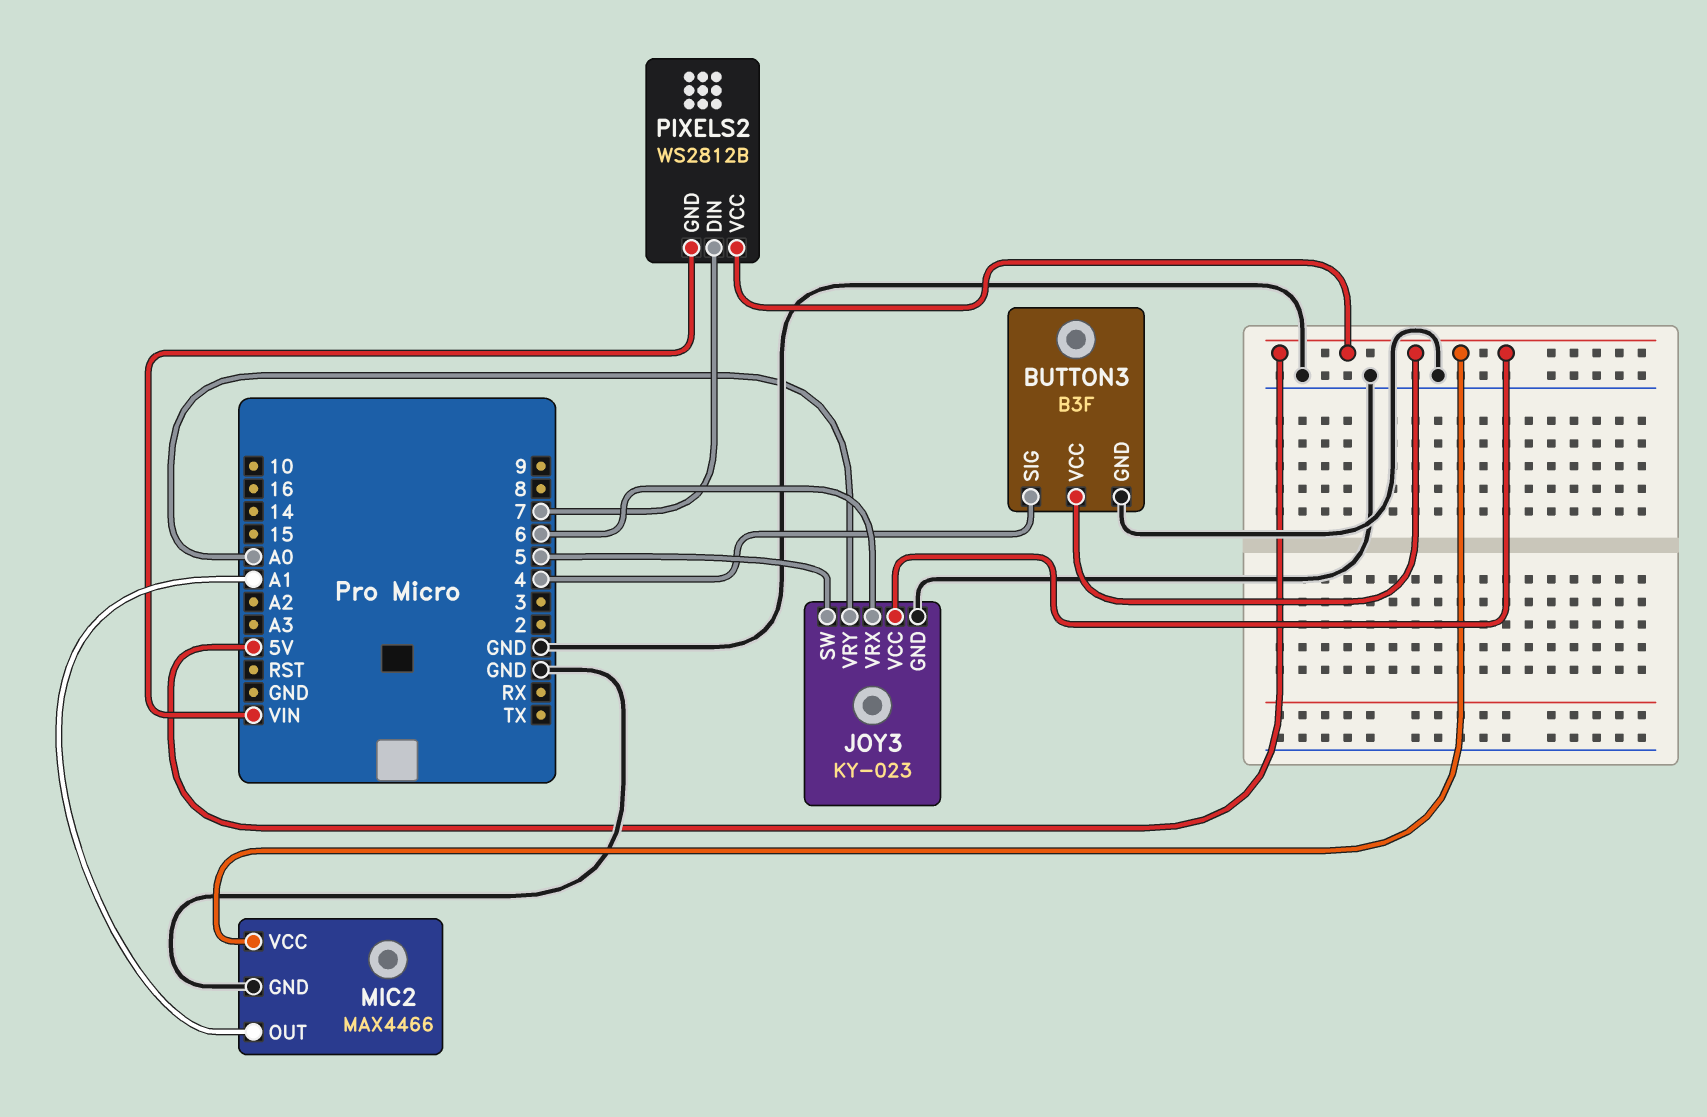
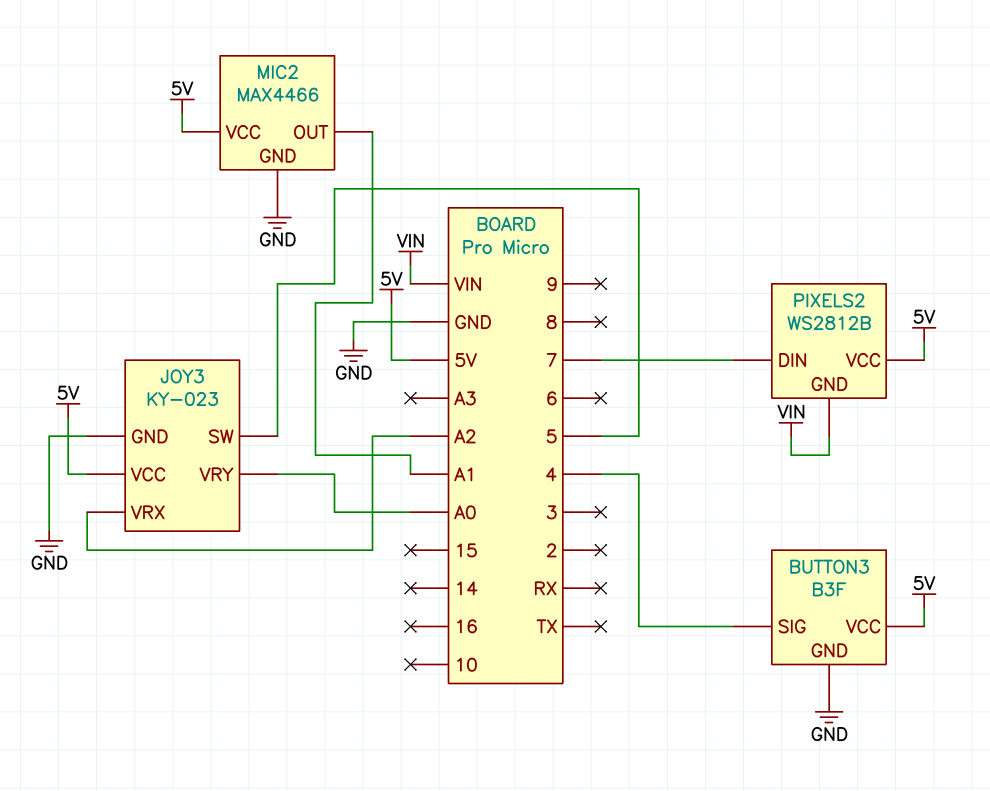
JOY3 pin VRX: 6 -> A2

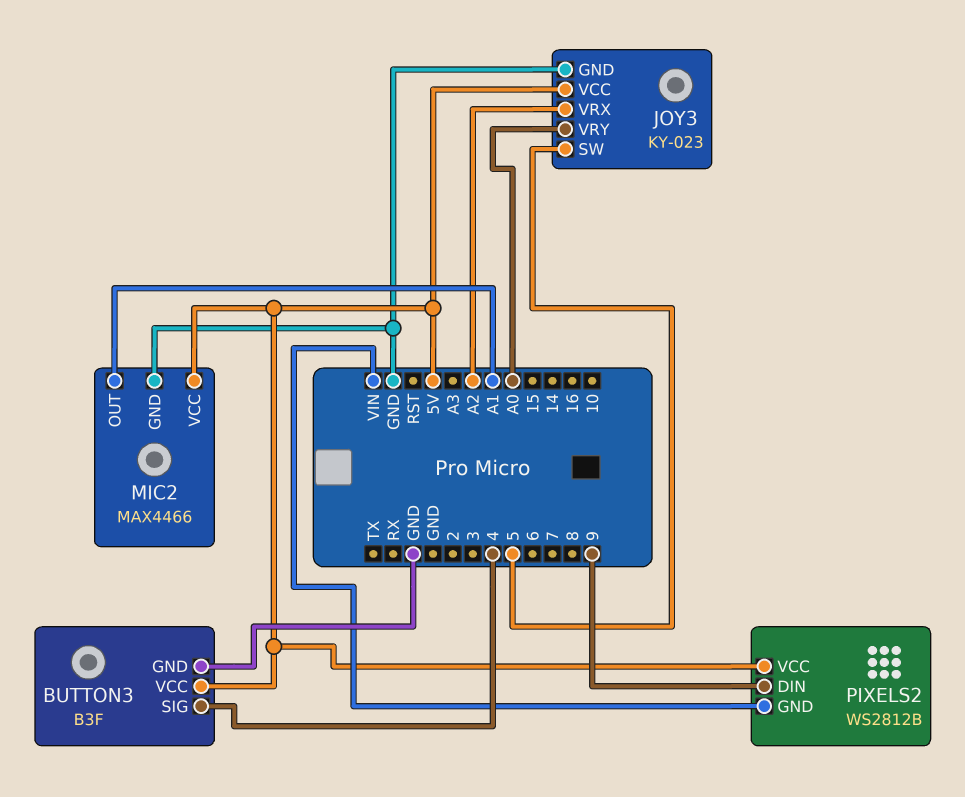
PIXELS2 pin DIN: 7 -> 9

